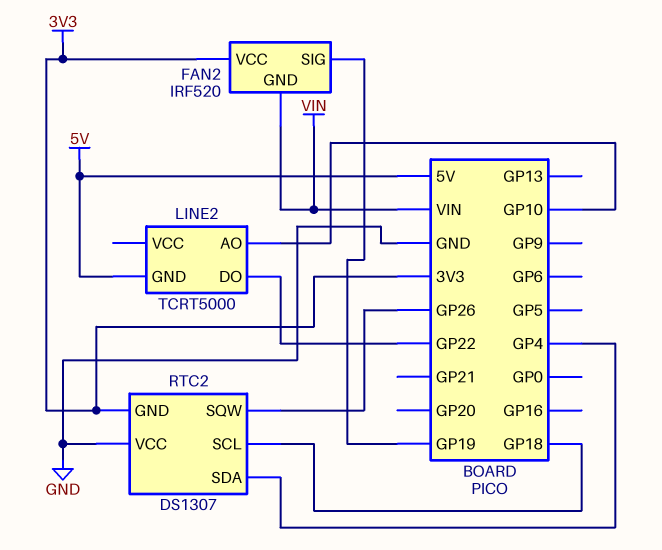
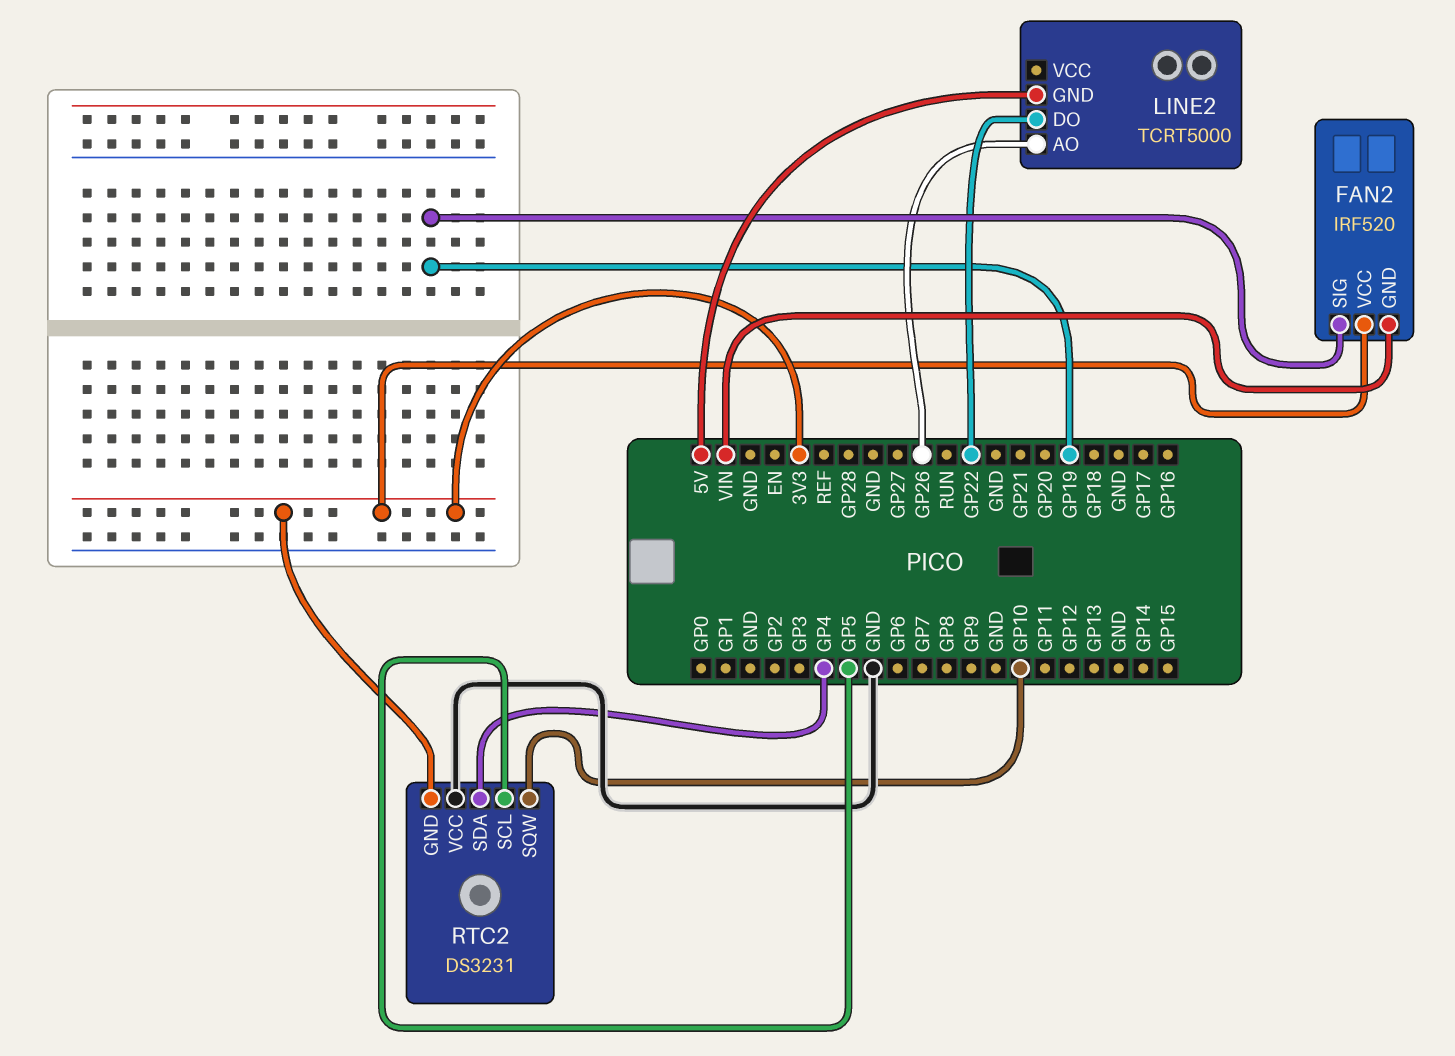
LINE2 pin AO: GP10 -> GP26
RTC2: DS1307 -> DS3231
RTC2 pin SCL: GP18 -> GP5
RTC2 pin SQW: GP26 -> GP10

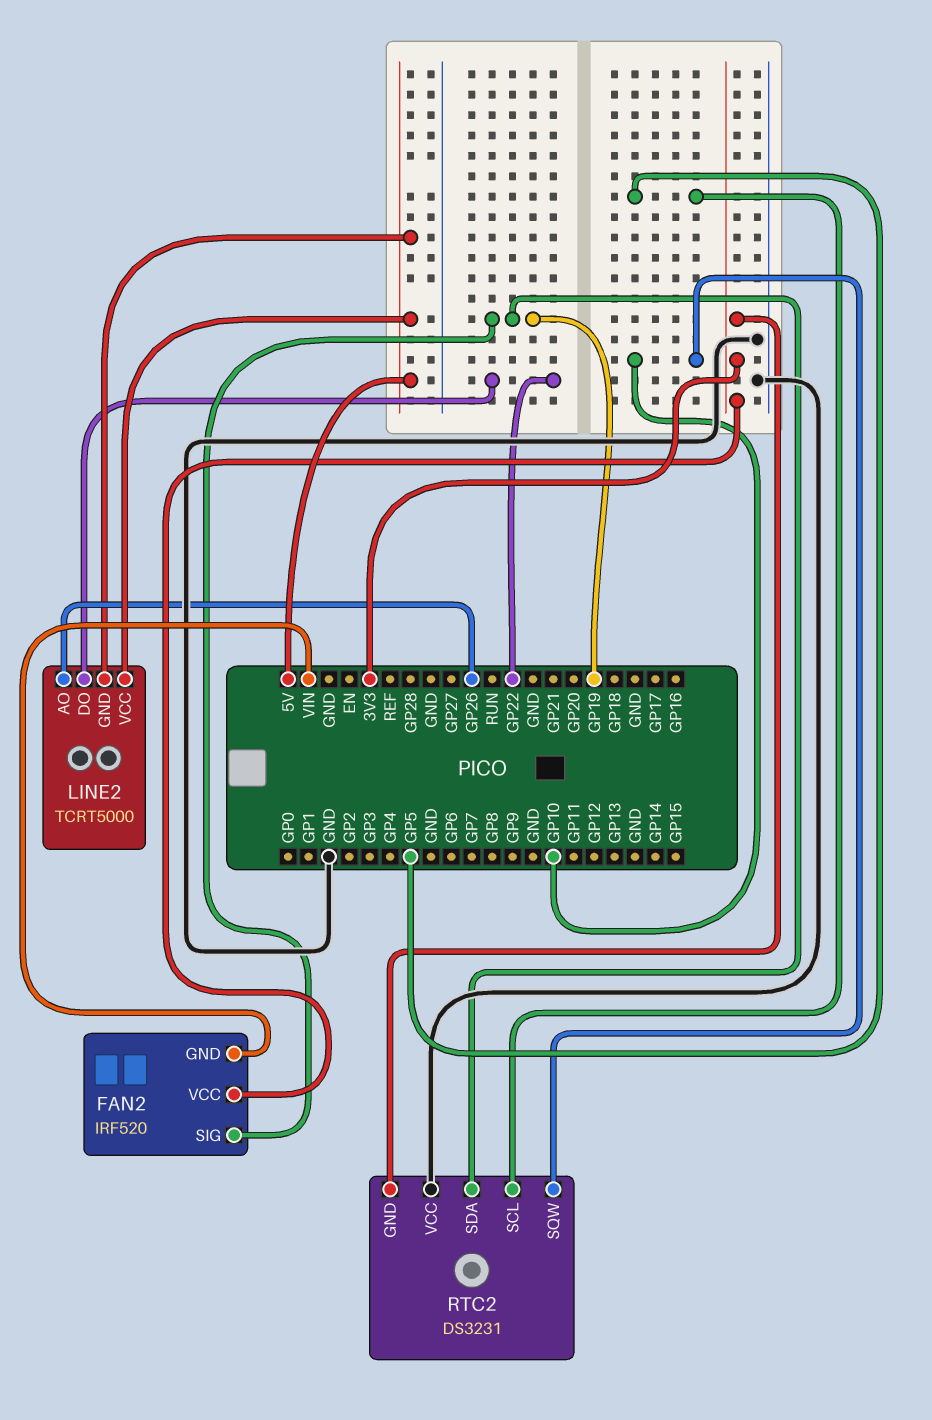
LINE2 pin VCC: none -> 5V
RTC2 pin SDA: GP4 -> GP19

